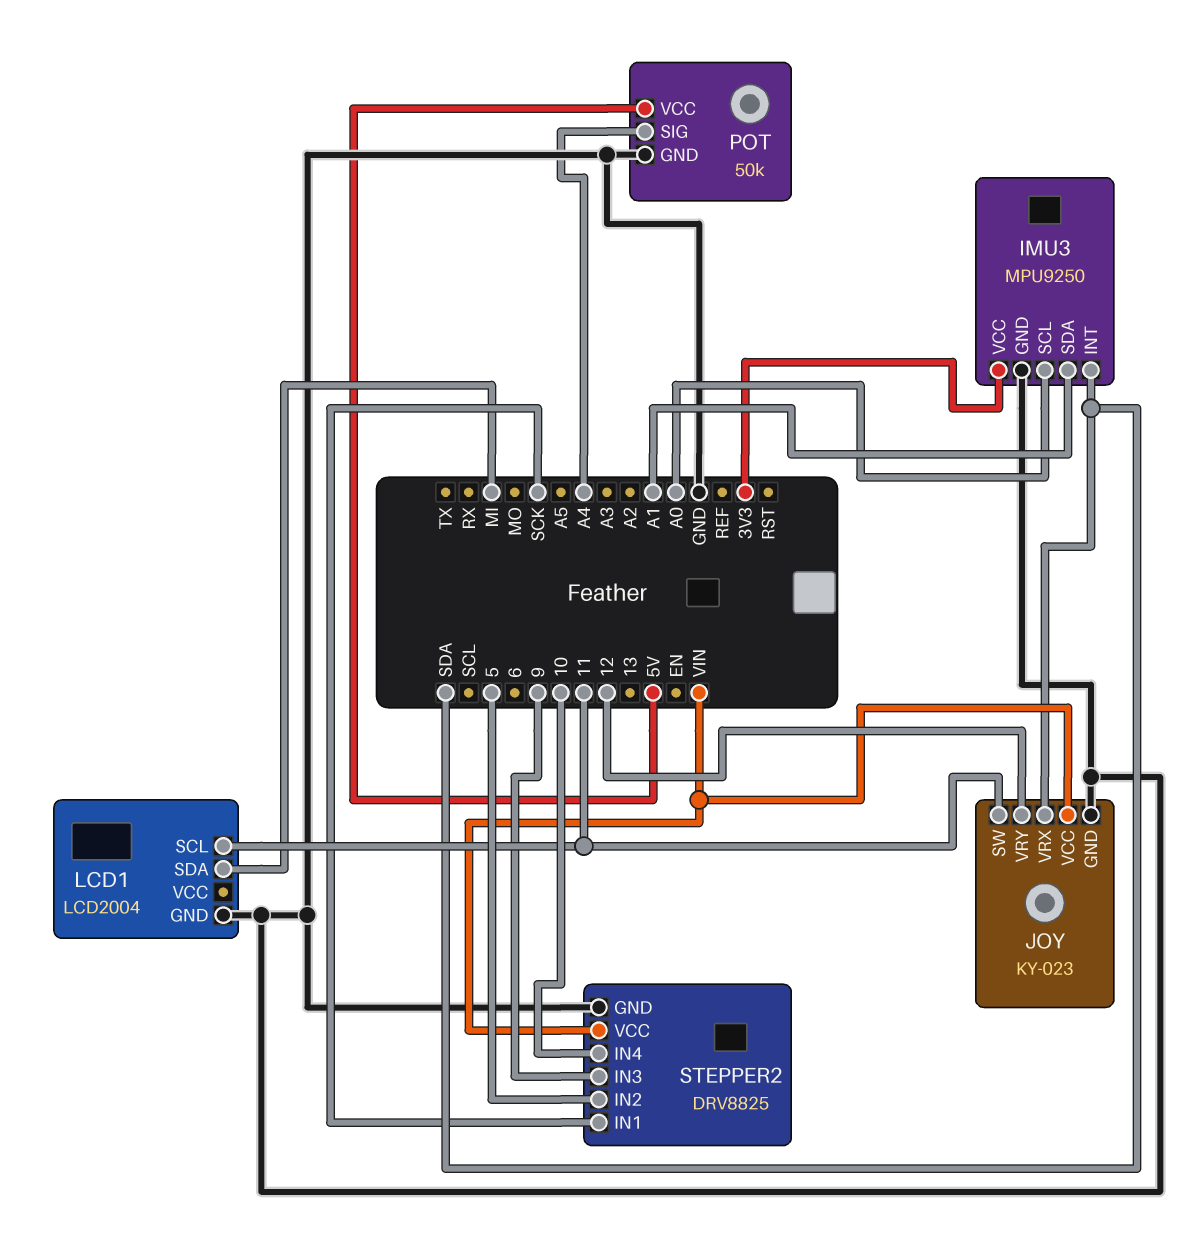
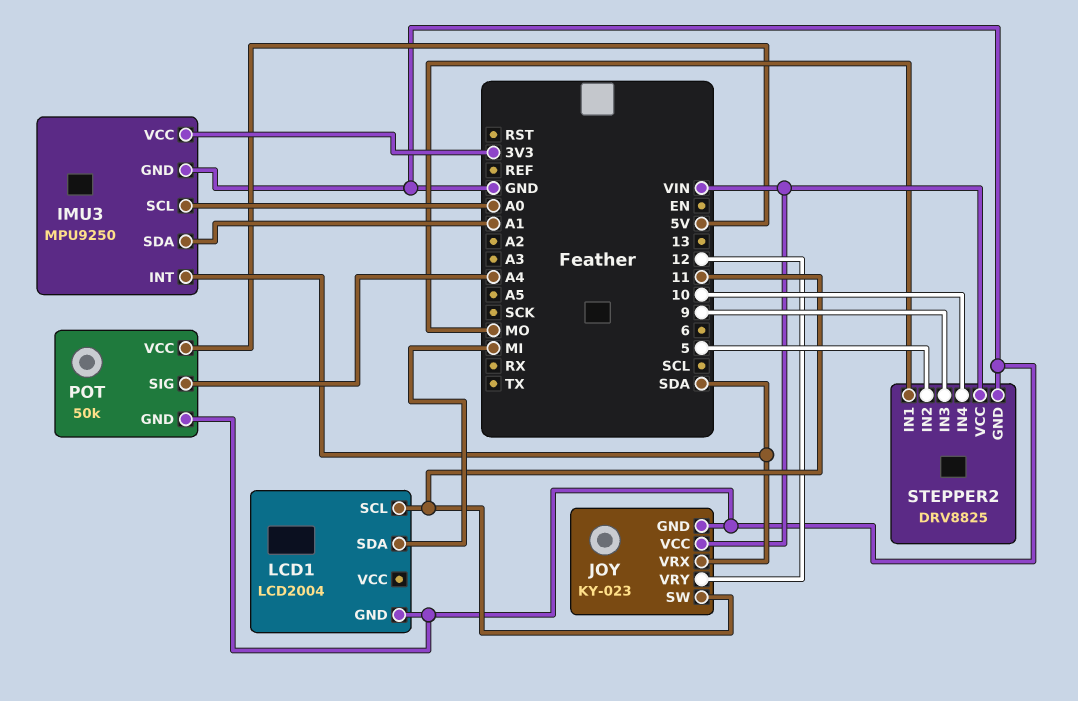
STEPPER2 pin IN1: SCK -> MO

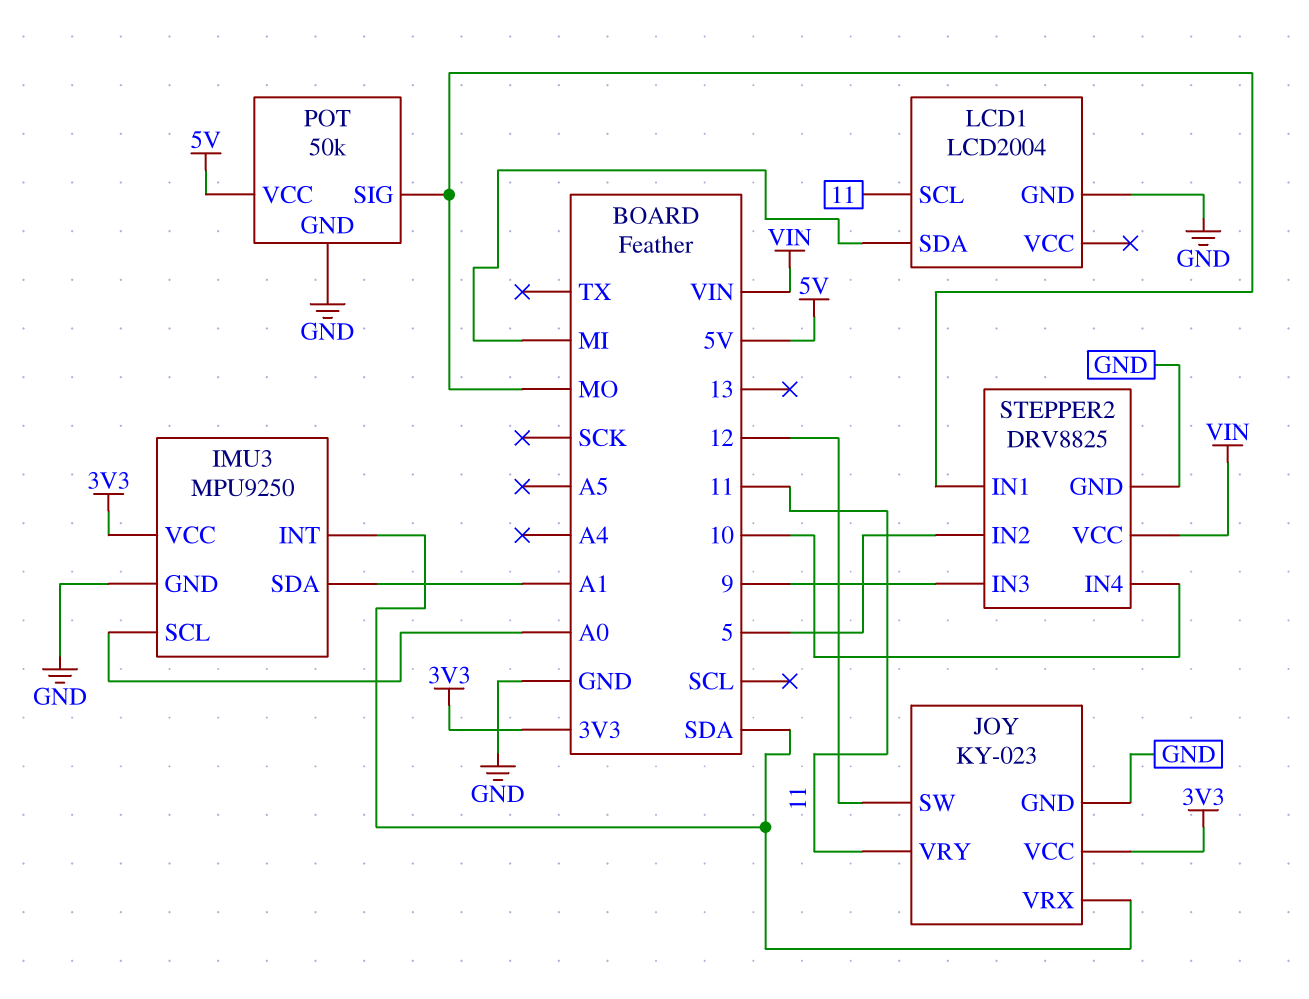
JOY pin SW: 11 -> 12
JOY pin VCC: VIN -> 3V3
JOY pin VRY: 12 -> 11
POT pin SIG: A4 -> MO

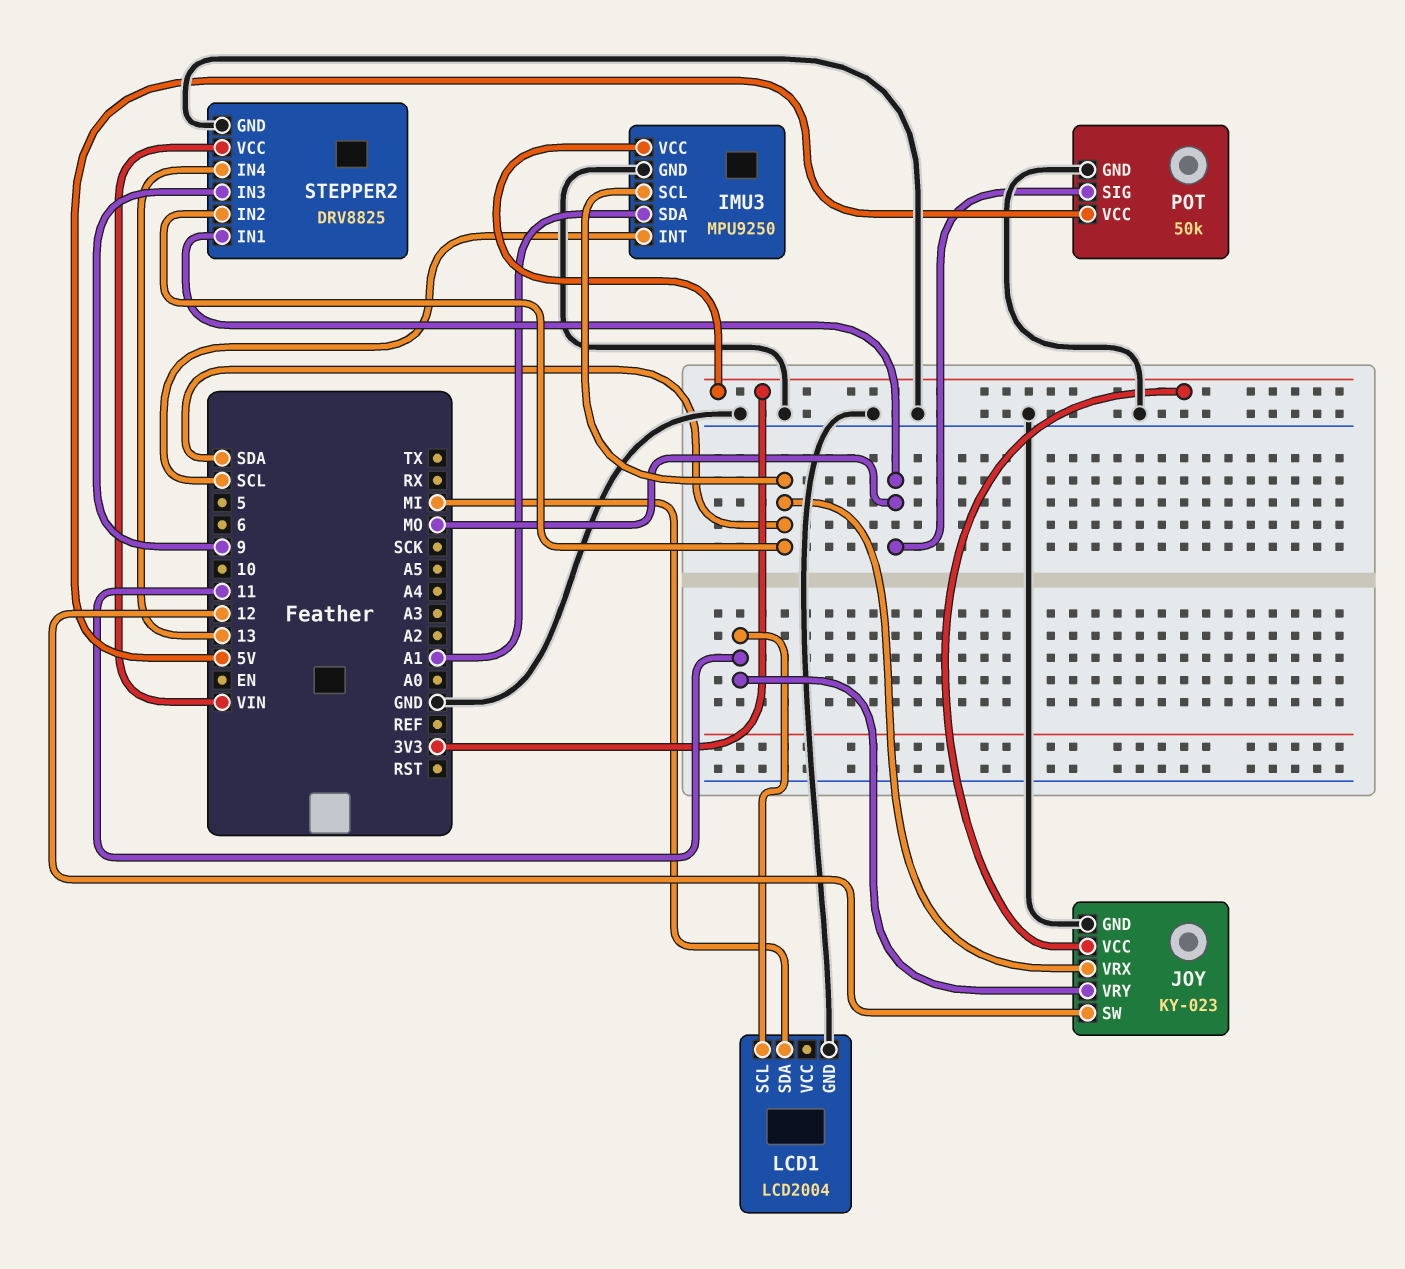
IMU3 pin INT: SDA -> SCL
IMU3 pin SCL: A0 -> SDA
STEPPER2 pin IN2: 5 -> SDA
STEPPER2 pin IN4: 10 -> 13

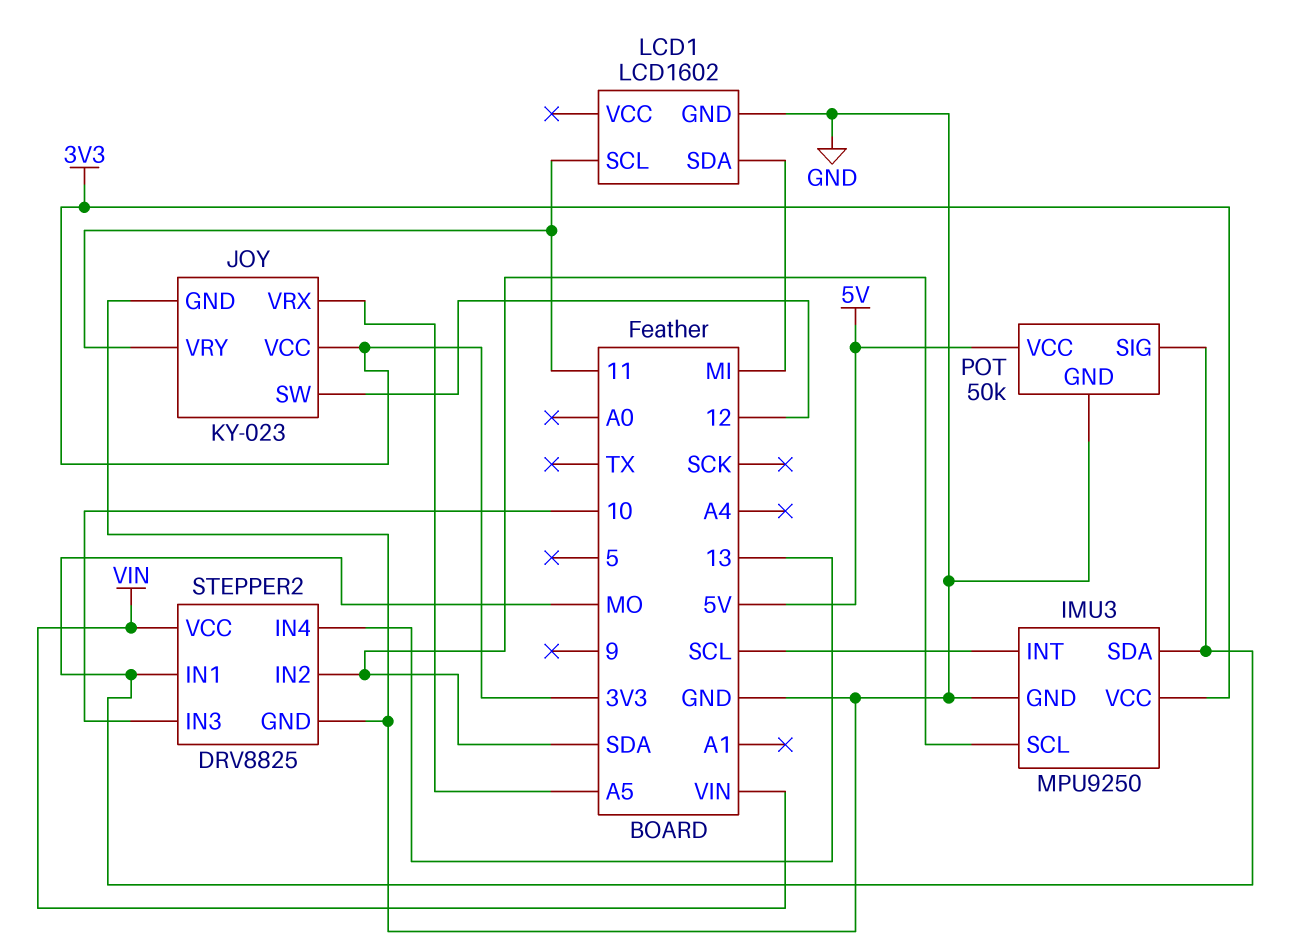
IMU3 pin SDA: A1 -> MO
JOY pin VRX: SDA -> A5
LCD1: LCD2004 -> LCD1602
STEPPER2 pin IN3: 9 -> 10

